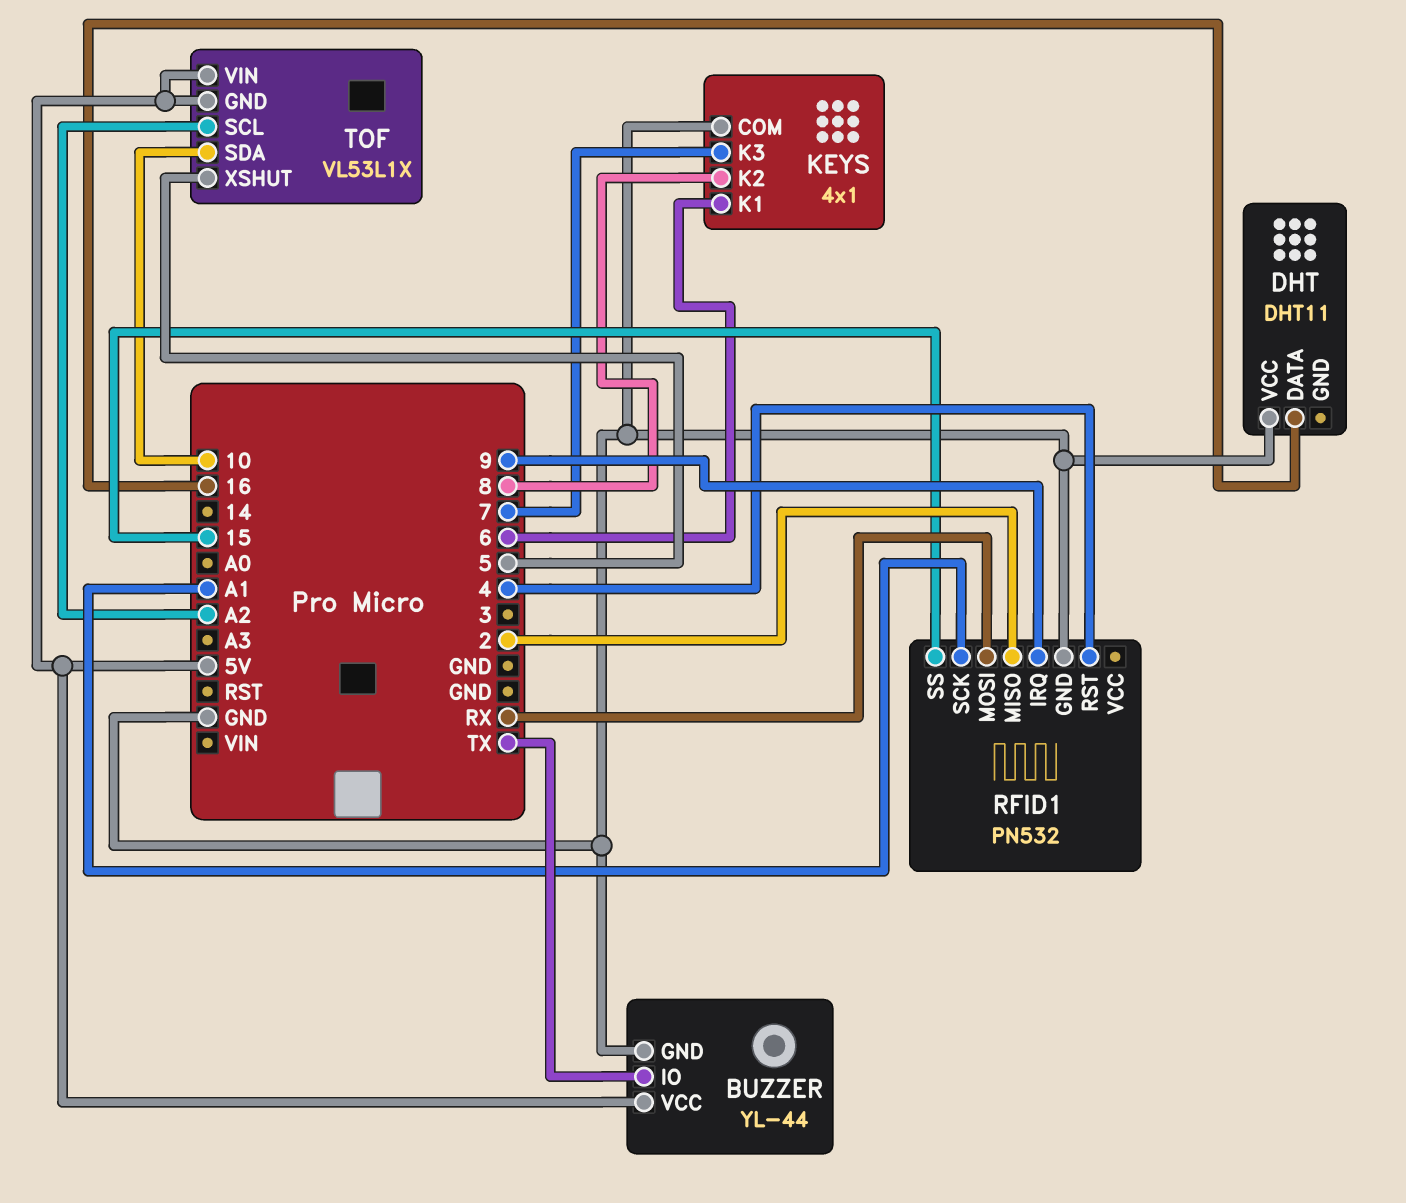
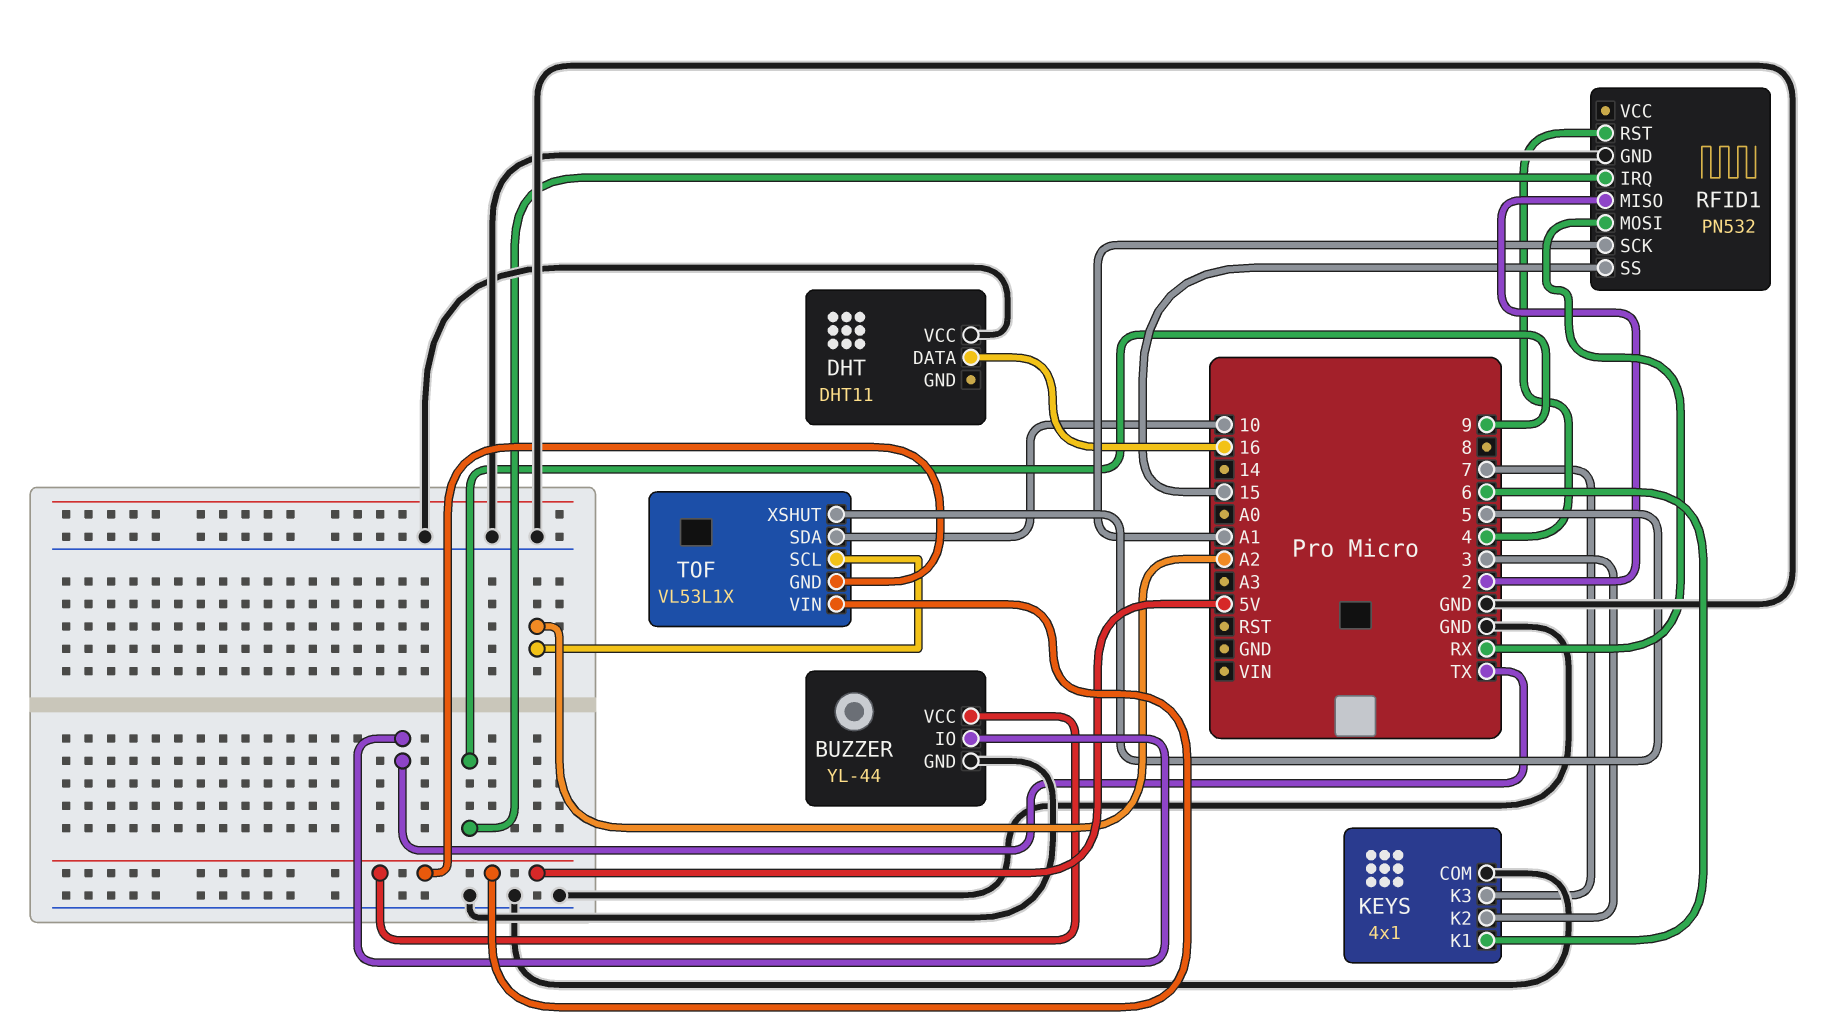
KEYS pin K2: 8 -> 3

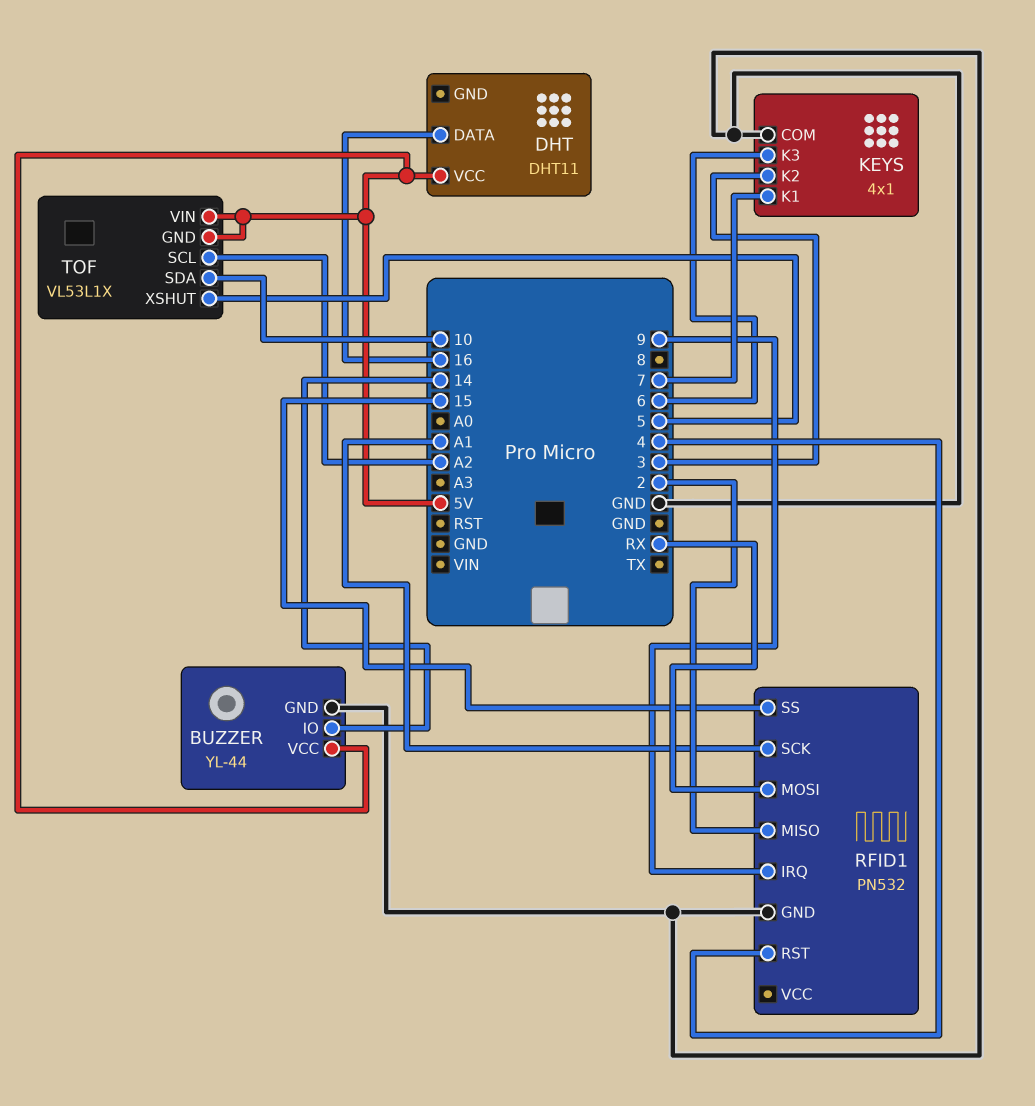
BUZZER pin IO: TX -> 14
DHT pin VCC: GND -> 5V
KEYS pin K1: 6 -> 7
KEYS pin K3: 7 -> 6

